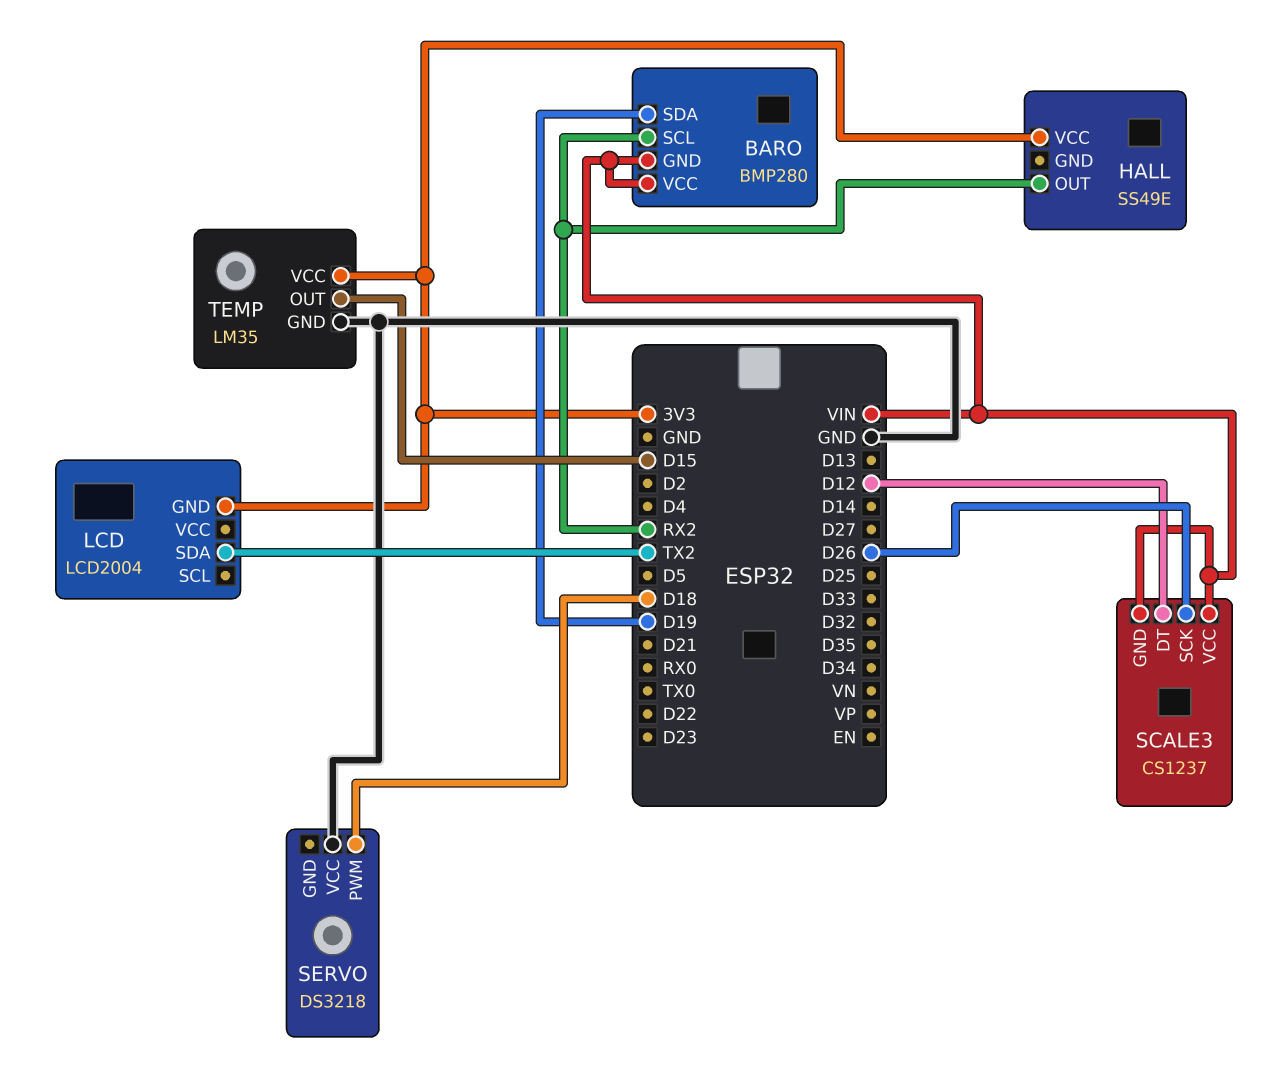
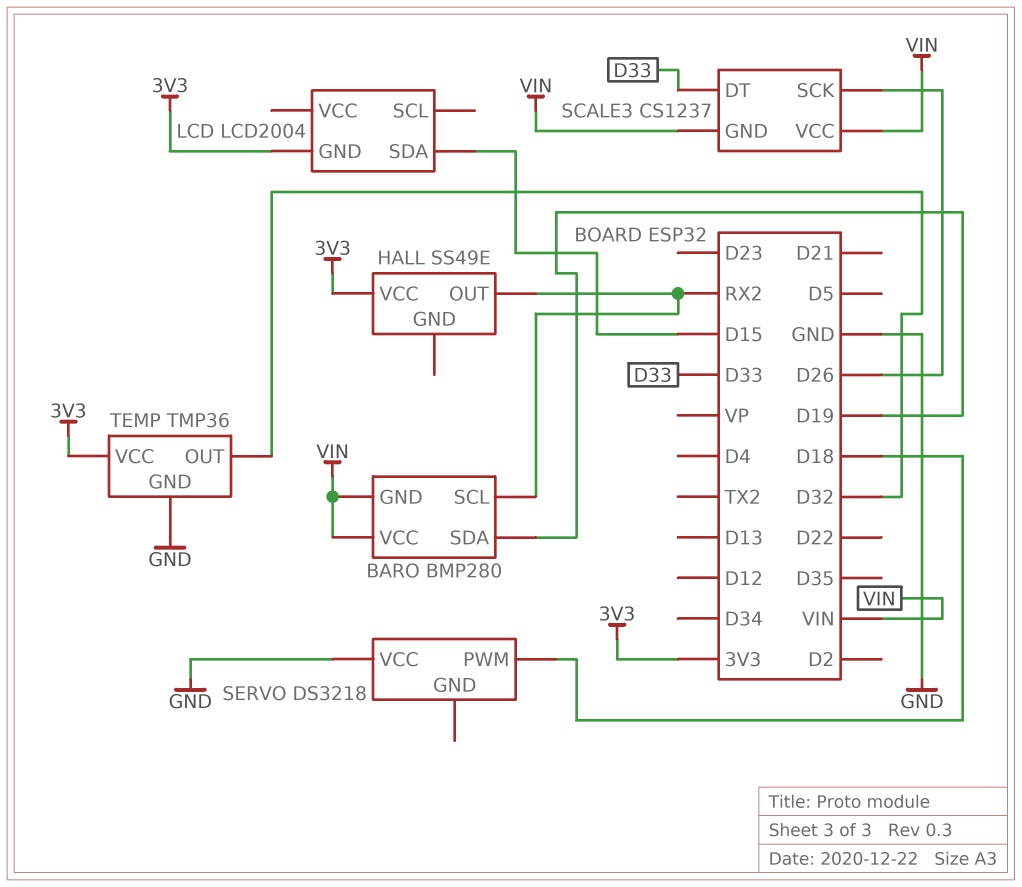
LCD pin SDA: TX2 -> D15
SCALE3 pin DT: D12 -> D33
TEMP: LM35 -> TMP36
TEMP pin OUT: D15 -> D32

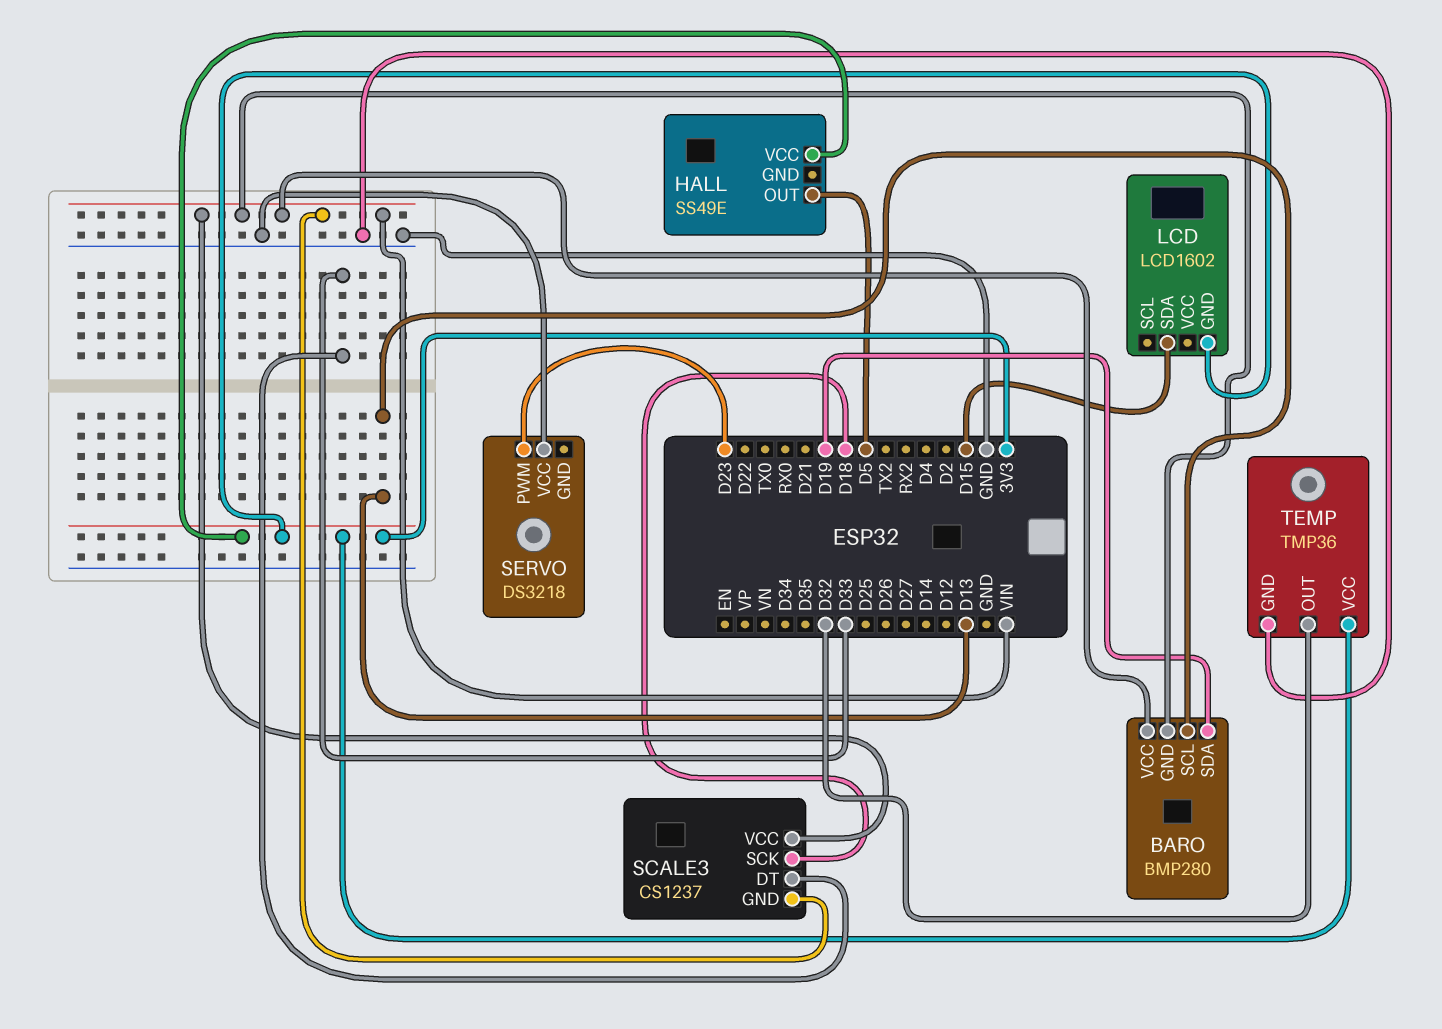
BARO pin SCL: RX2 -> D13
HALL pin OUT: RX2 -> D5
LCD: LCD2004 -> LCD1602
SCALE3 pin SCK: D26 -> D18
SERVO pin PWM: D18 -> D23

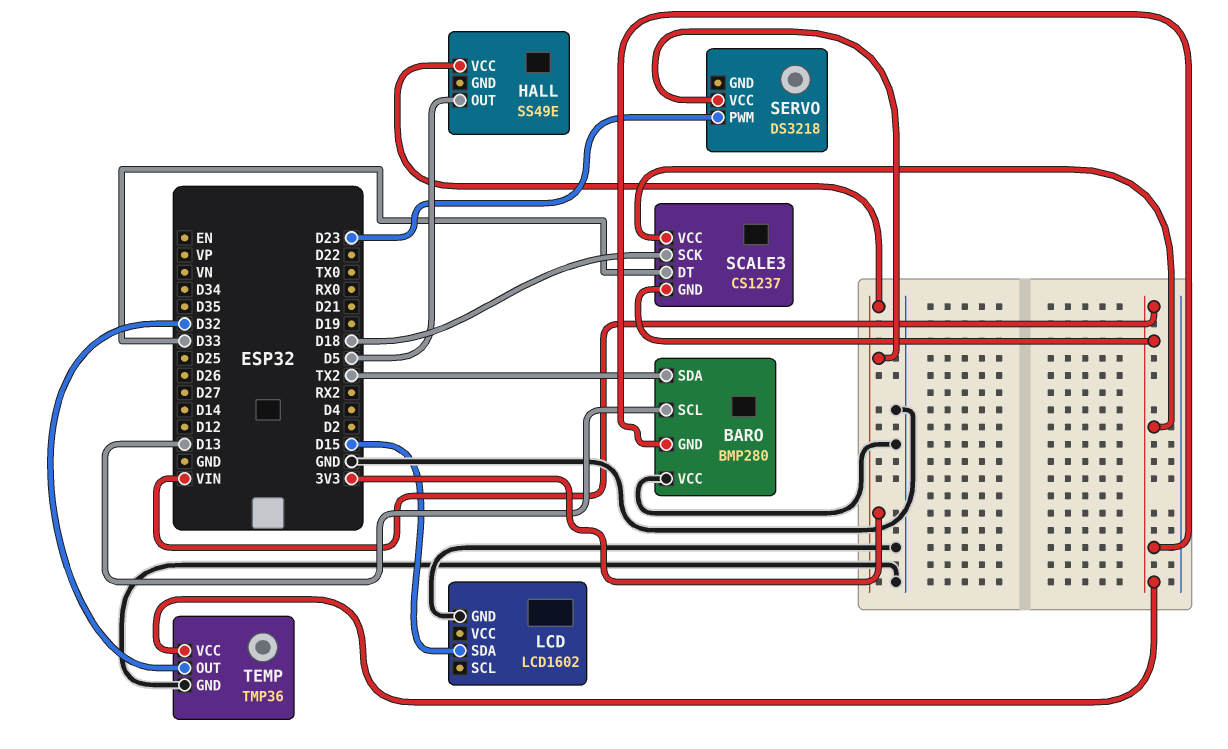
BARO pin SDA: D19 -> TX2
BARO pin VCC: VIN -> GND
LCD pin GND: 3V3 -> GND
SERVO pin VCC: GND -> 3V3
TEMP pin VCC: 3V3 -> VIN

